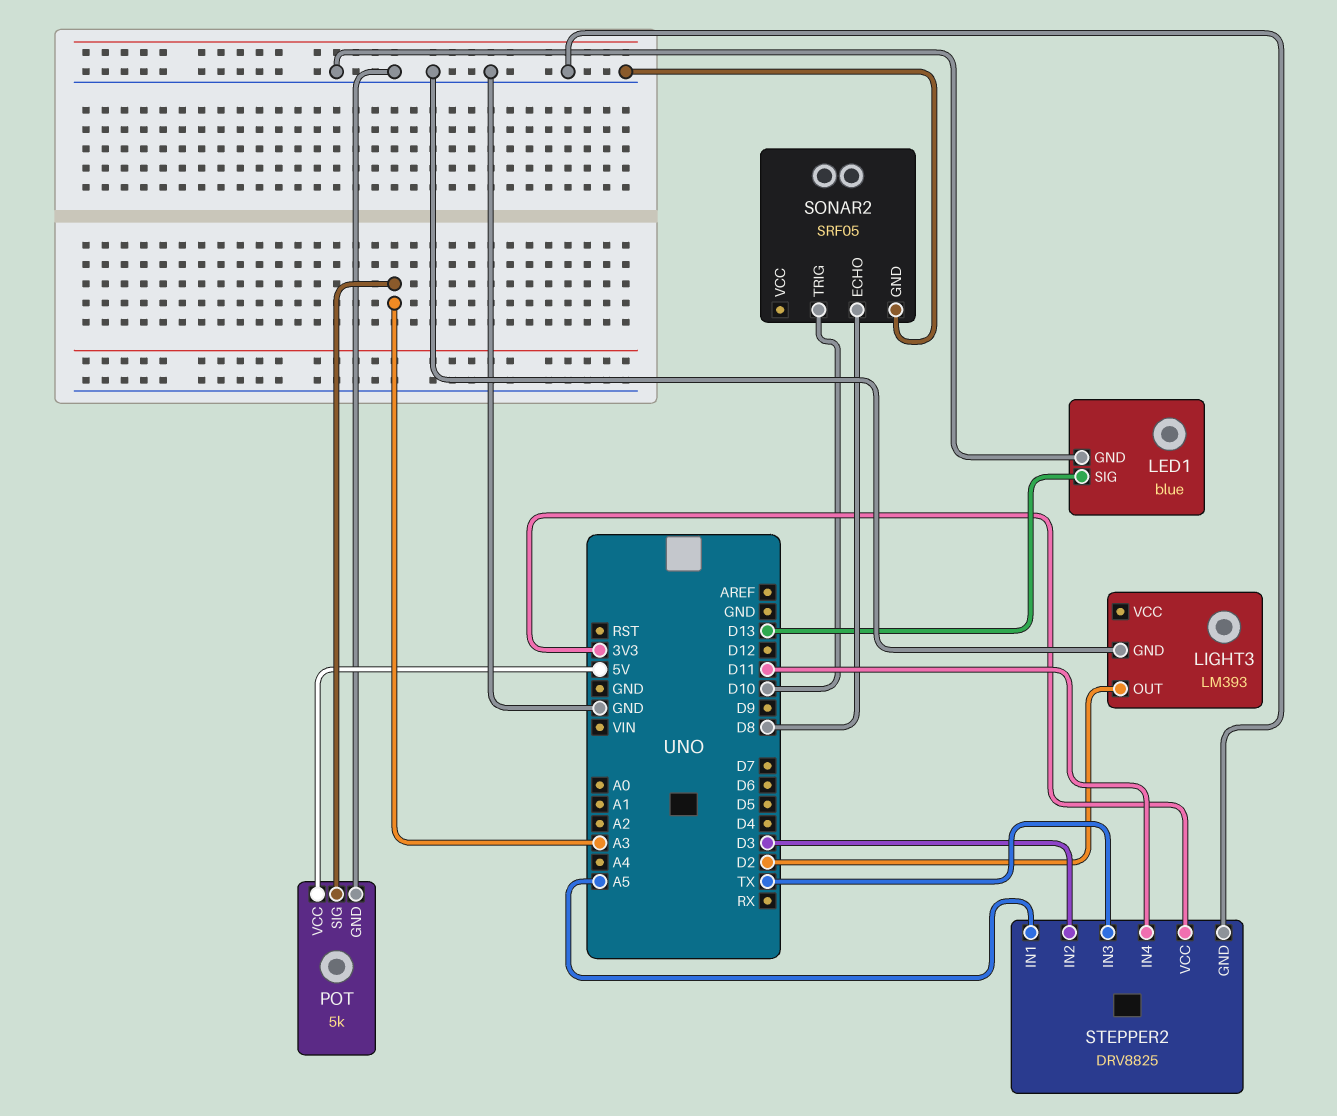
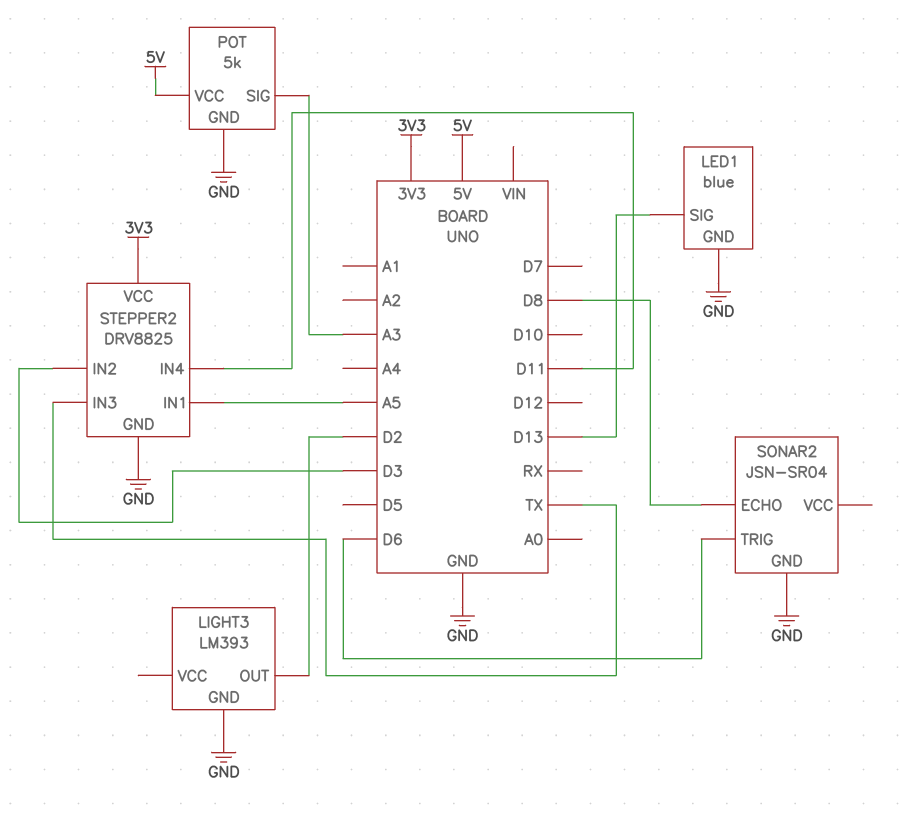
SONAR2: SRF05 -> JSN-SR04
SONAR2 pin TRIG: D10 -> D6

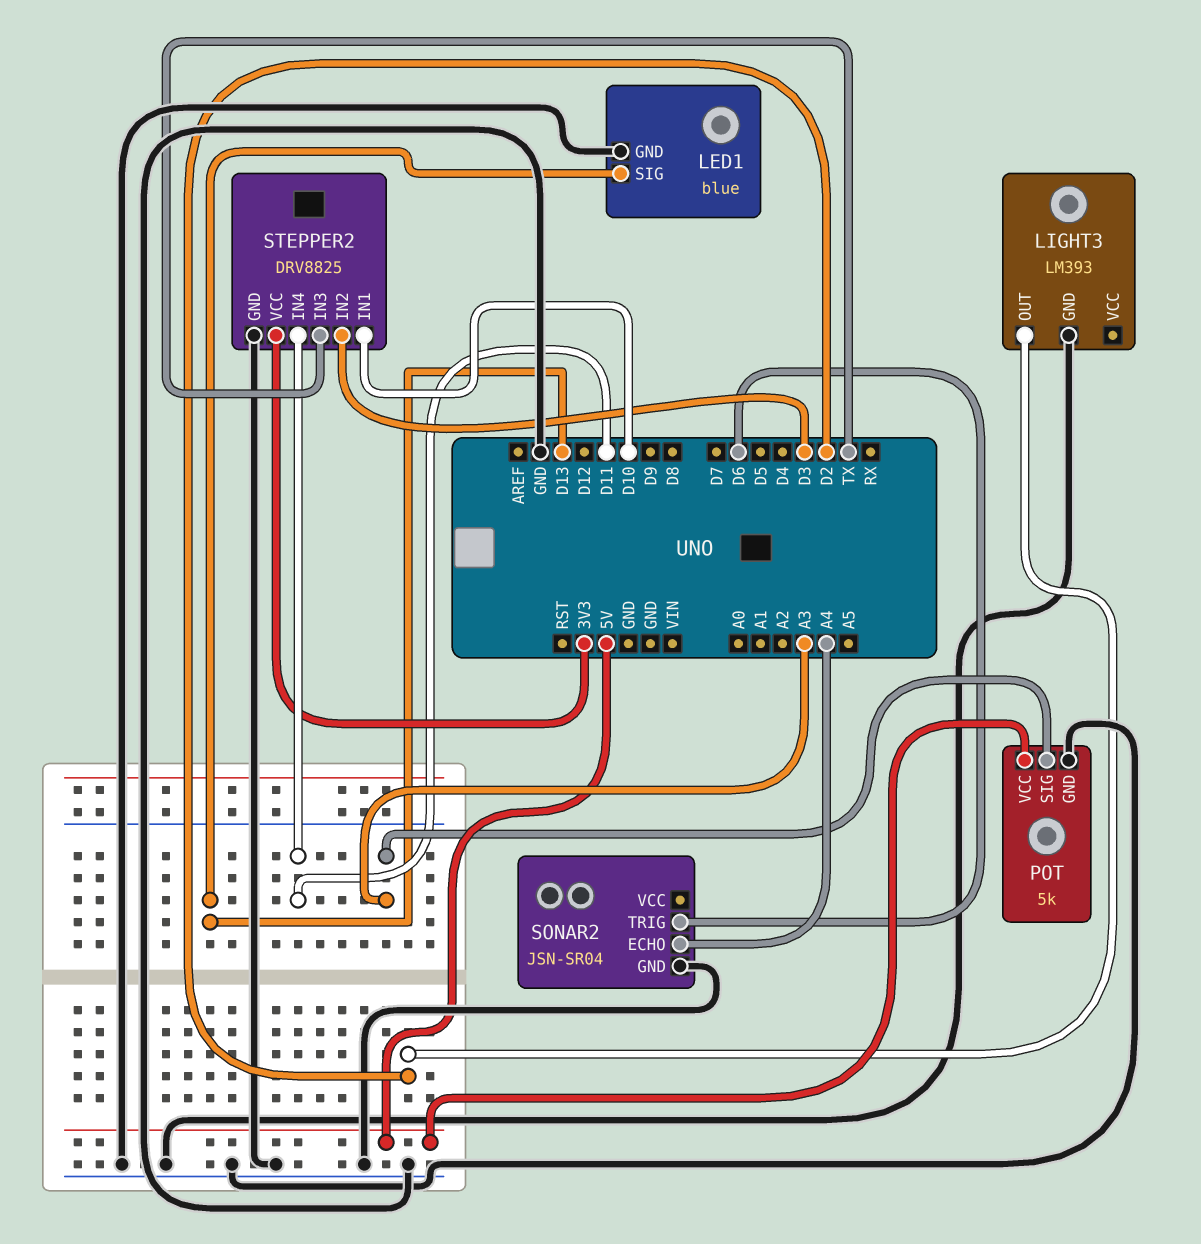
SONAR2 pin ECHO: D8 -> A4
STEPPER2 pin IN1: A5 -> D10

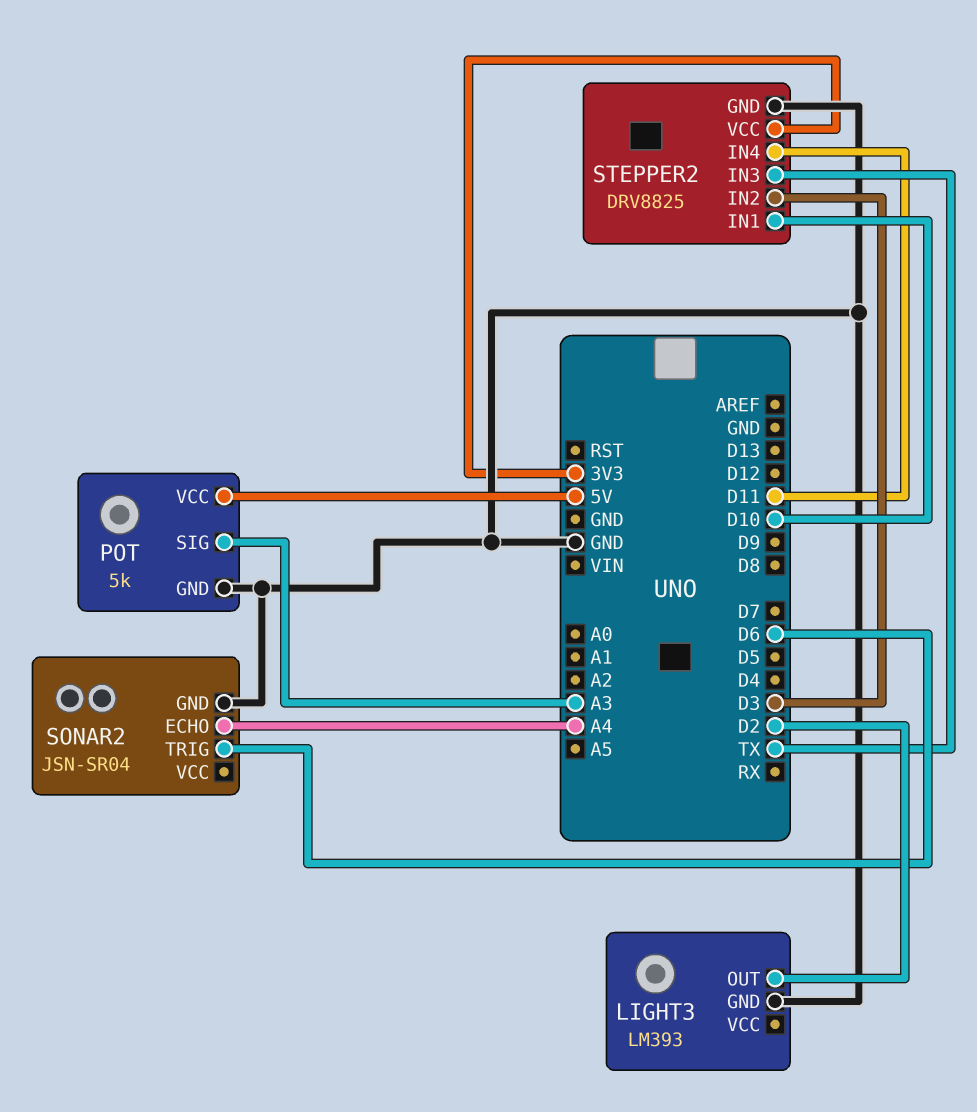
LED1: blue -> none
LED1 pin GND: GND -> none
LED1 pin SIG: D13 -> none

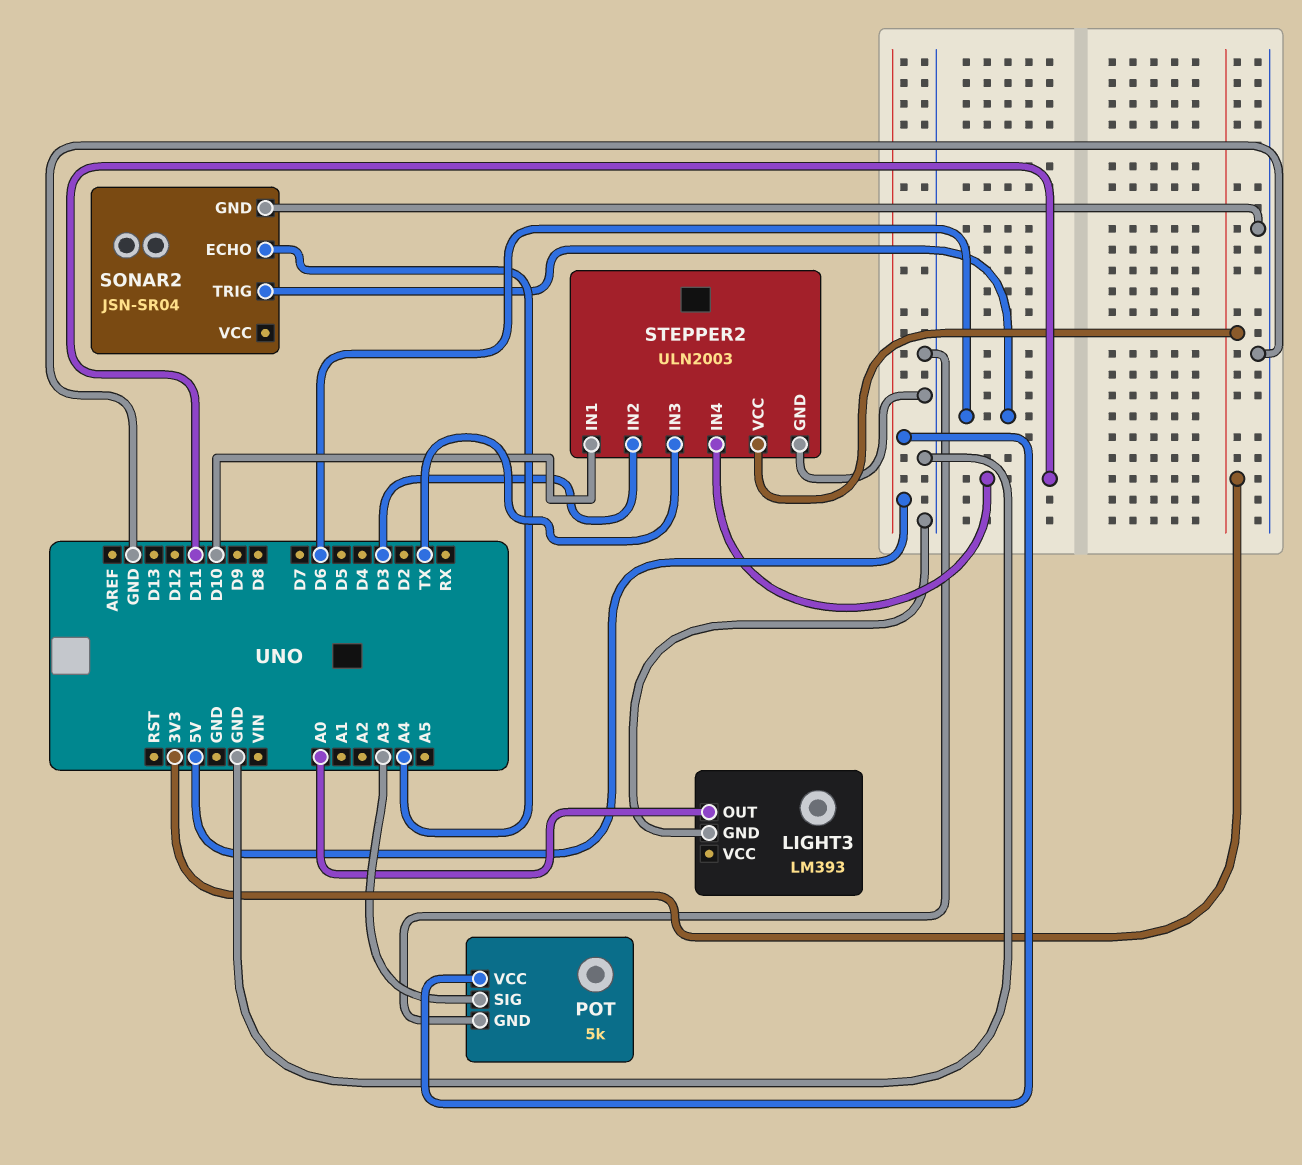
LIGHT3 pin OUT: D2 -> A0
STEPPER2: DRV8825 -> ULN2003

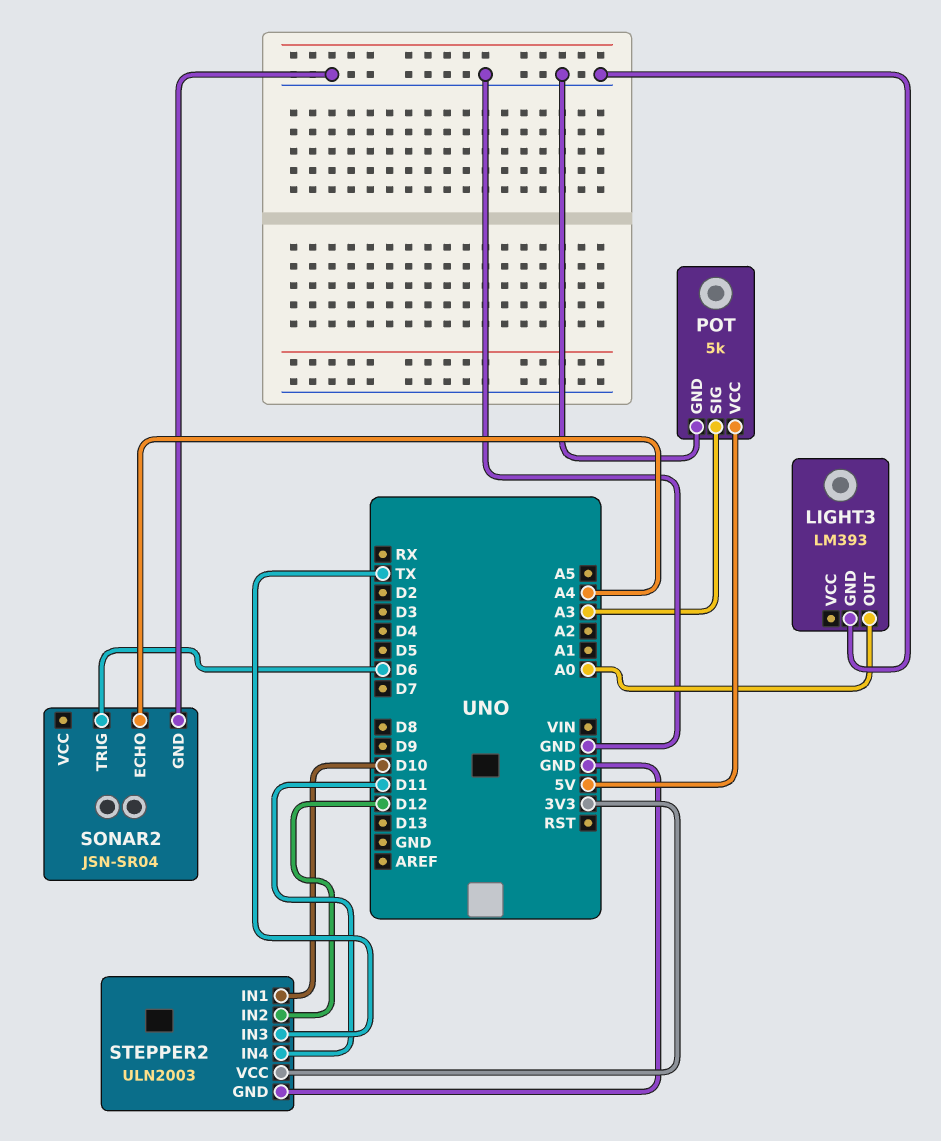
STEPPER2 pin IN2: D3 -> D12

